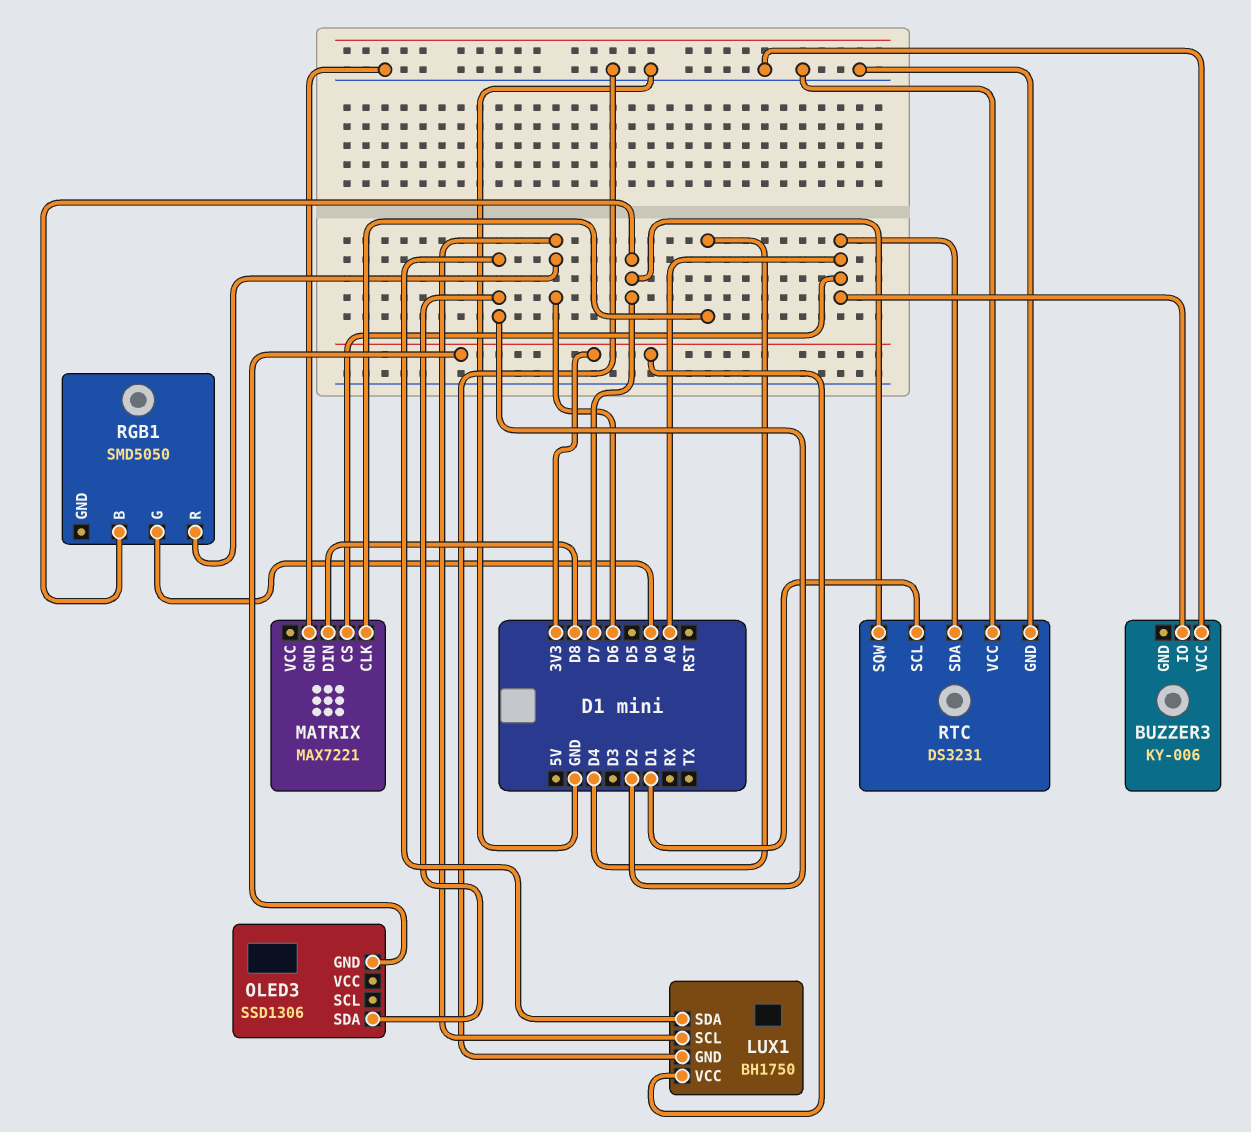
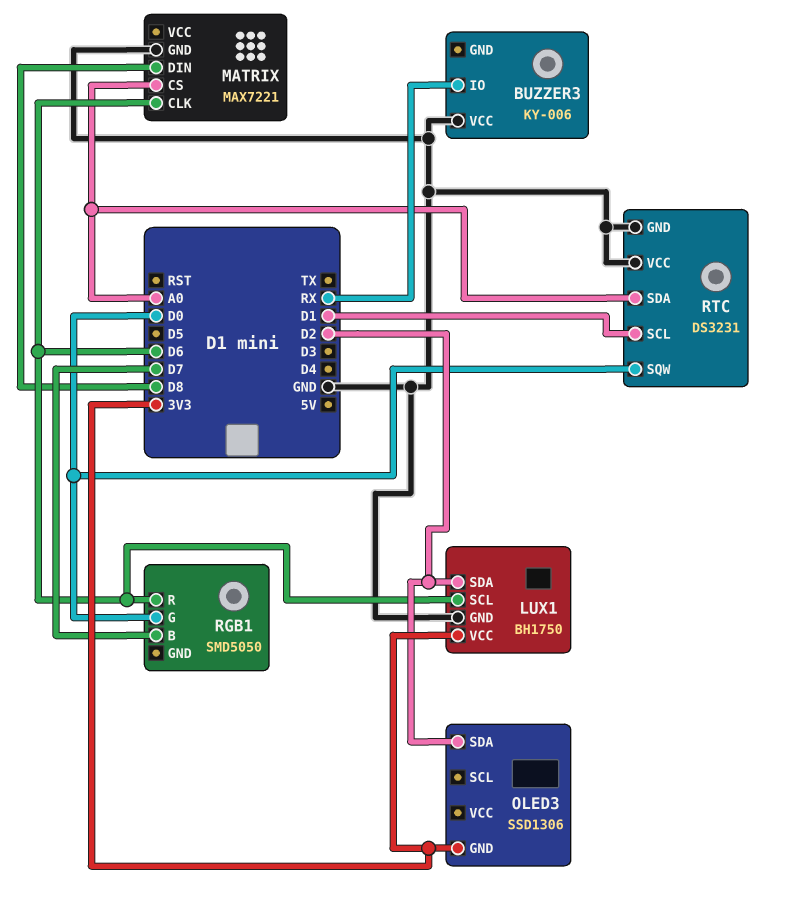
BUZZER3 pin IO: A0 -> RX
MATRIX pin CLK: D4 -> D6
RTC pin SQW: D7 -> D0

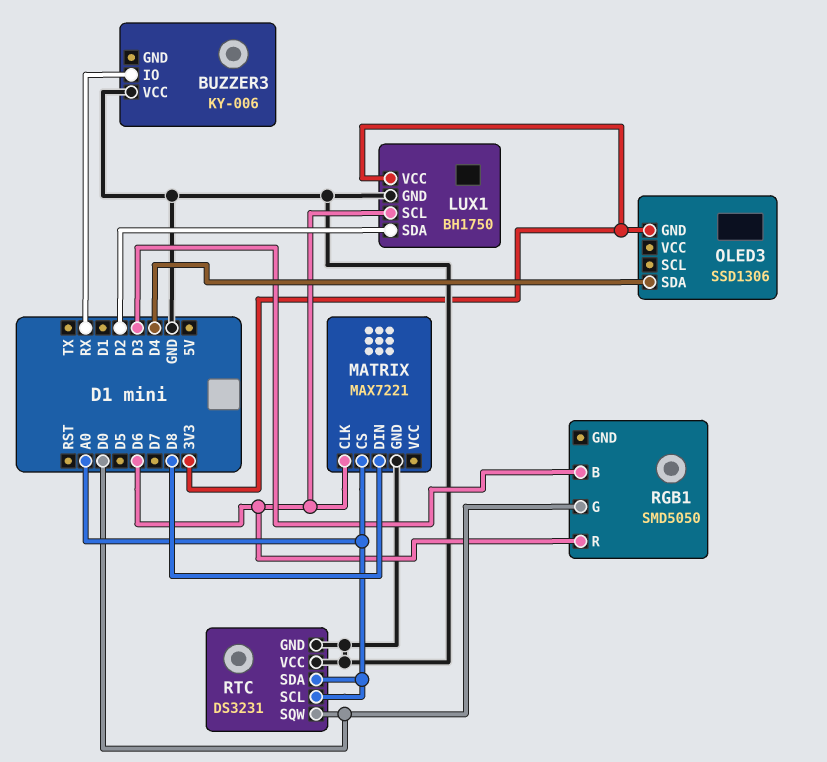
OLED3 pin SDA: D2 -> D4
RGB1 pin B: D7 -> D3
RTC pin SCL: D1 -> A0

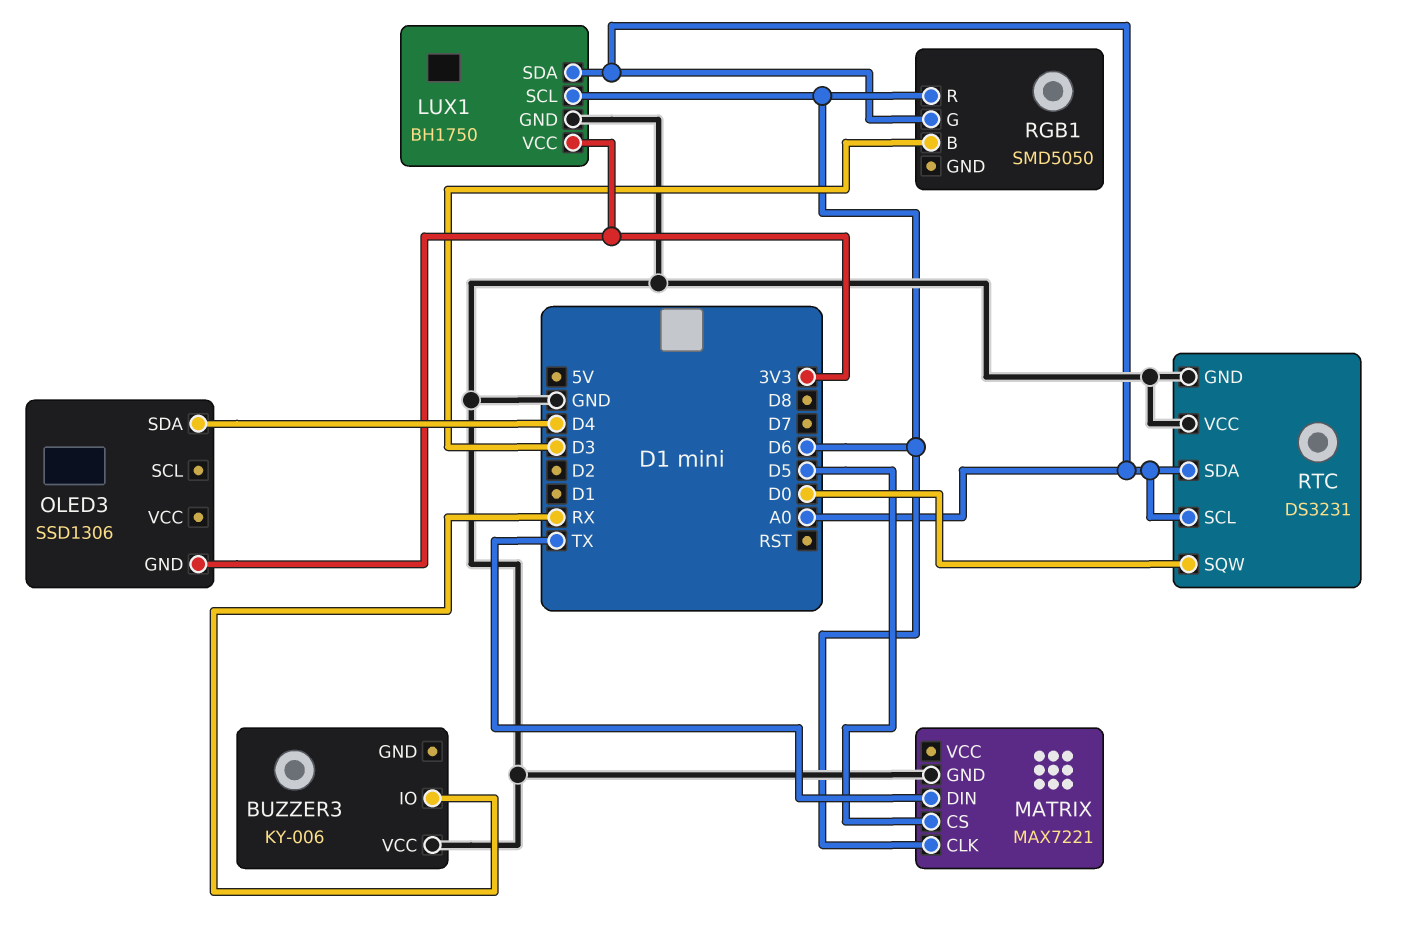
LUX1 pin SDA: D2 -> A0
MATRIX pin CS: A0 -> D5
MATRIX pin DIN: D8 -> TX
RGB1 pin G: D0 -> A0

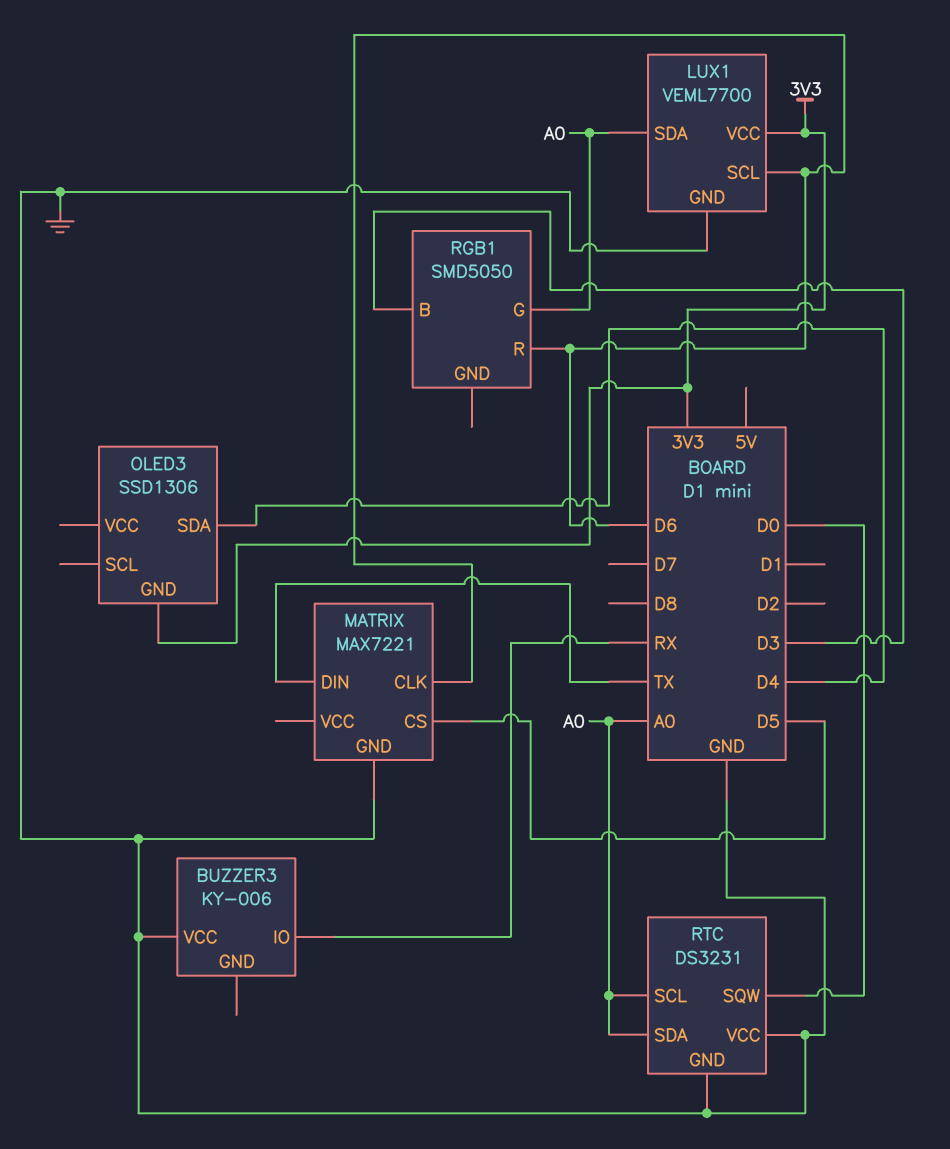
LUX1: BH1750 -> VEML7700

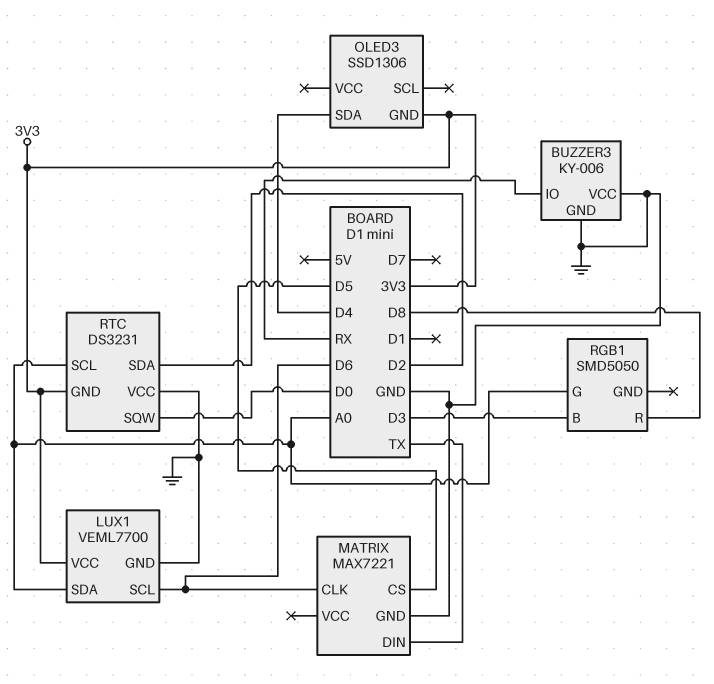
BUZZER3 pin GND: none -> GND
RGB1 pin R: D6 -> D8
RTC pin GND: GND -> 3V3
RTC pin SDA: A0 -> D2

